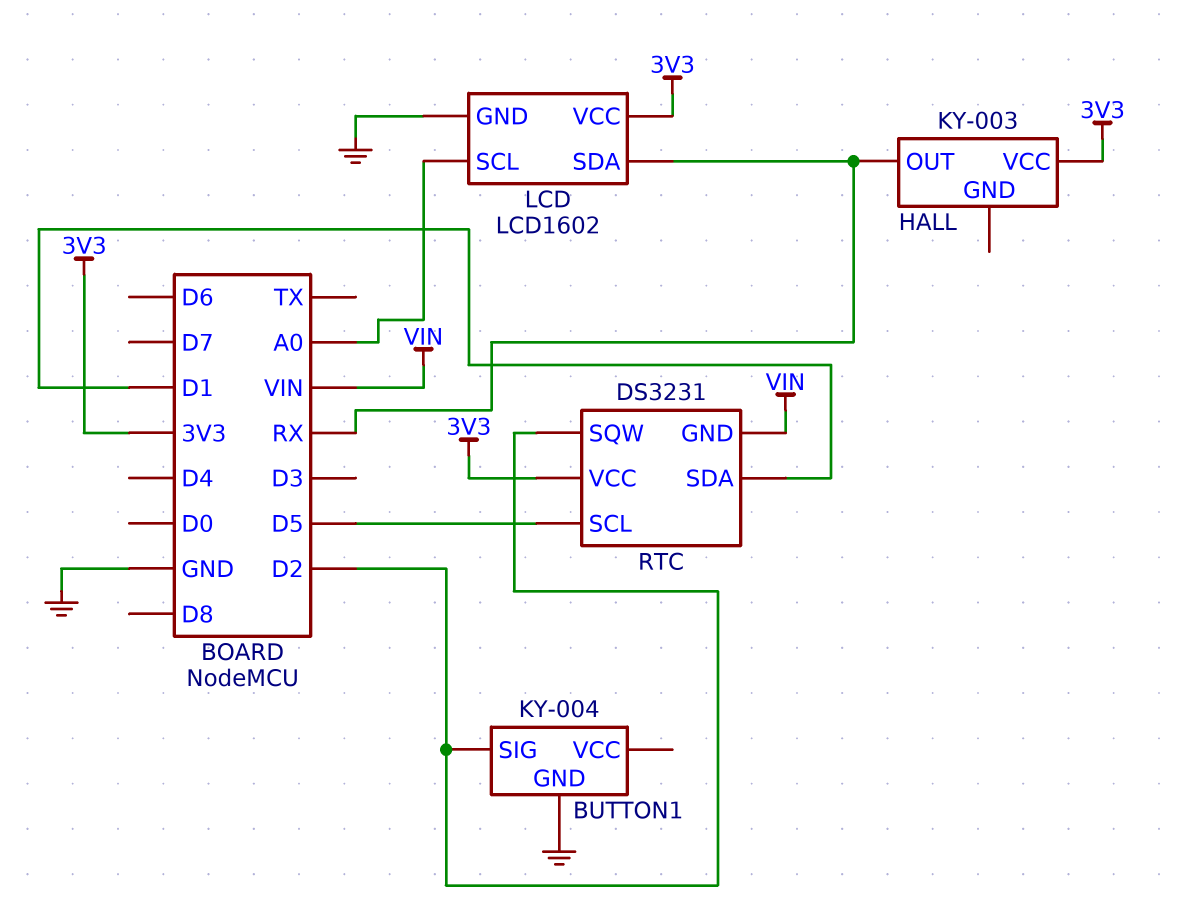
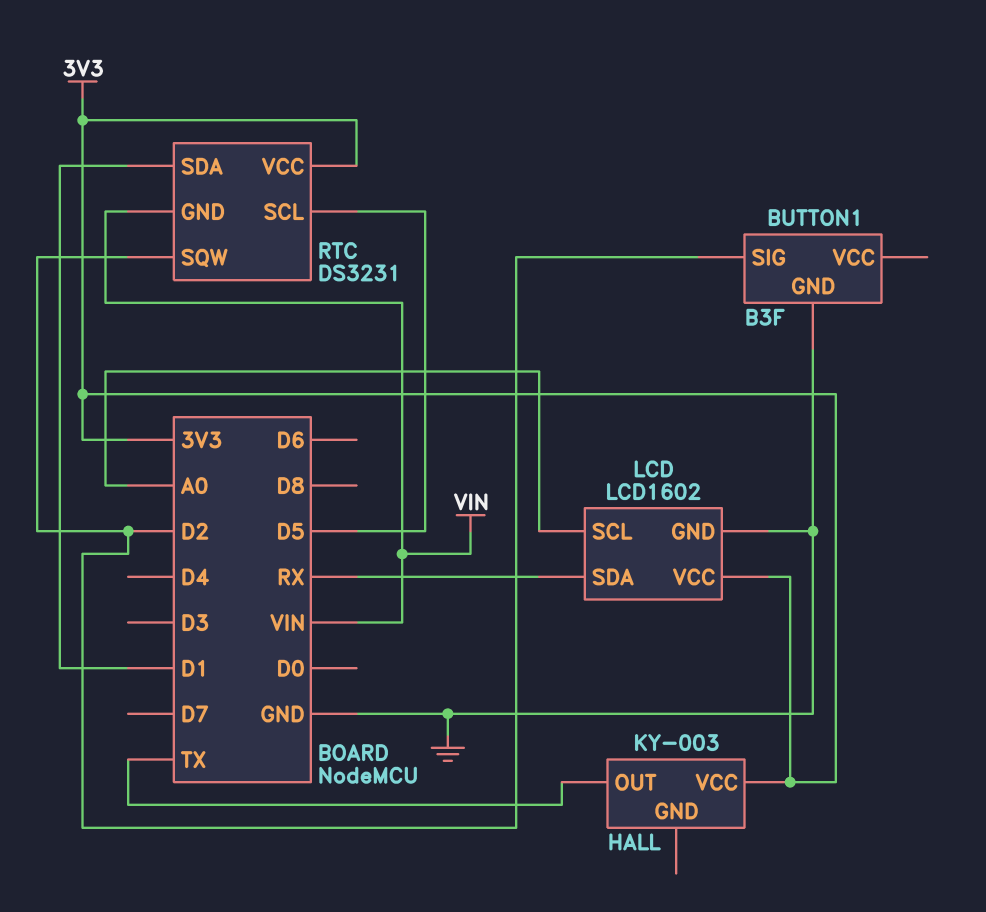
BUTTON1: KY-004 -> B3F
HALL pin OUT: RX -> TX

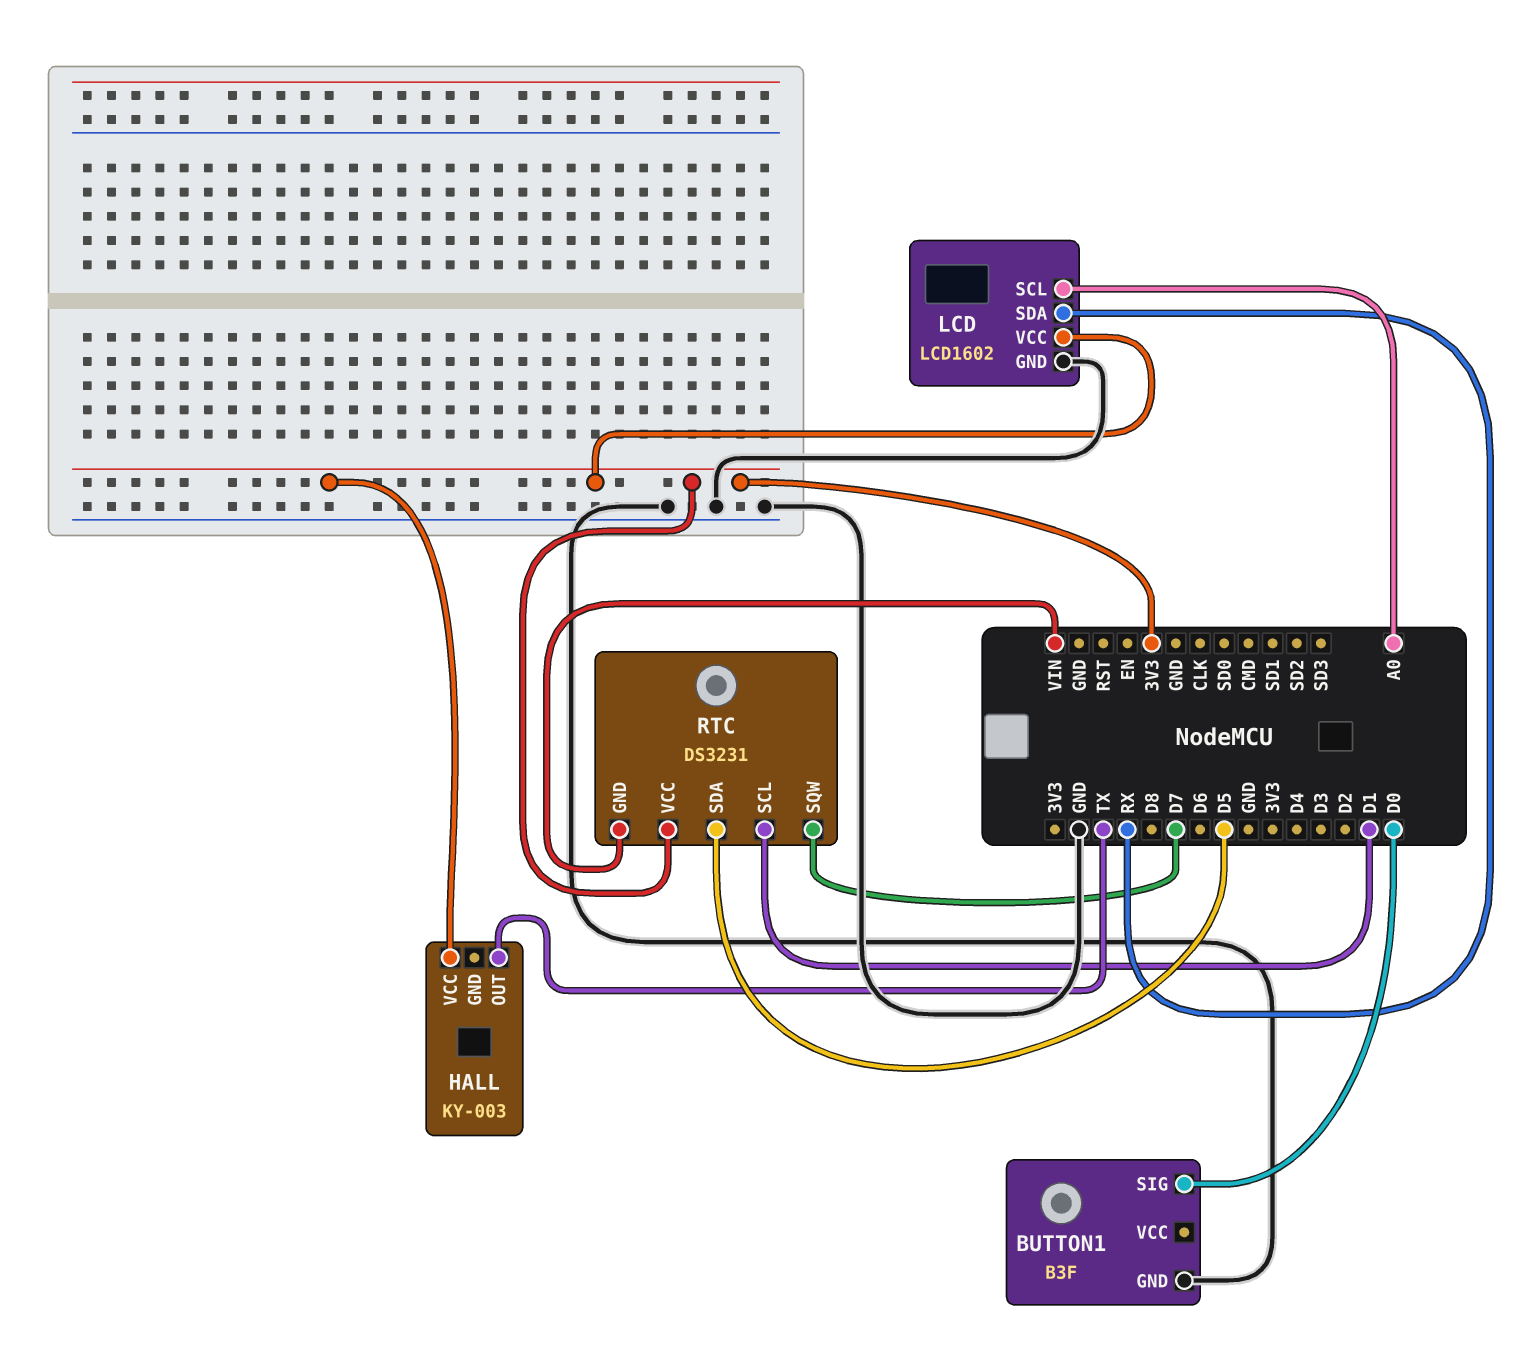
BUTTON1 pin SIG: D2 -> D0
RTC pin SCL: D5 -> D1
RTC pin SDA: D1 -> D5
RTC pin SQW: D2 -> D7

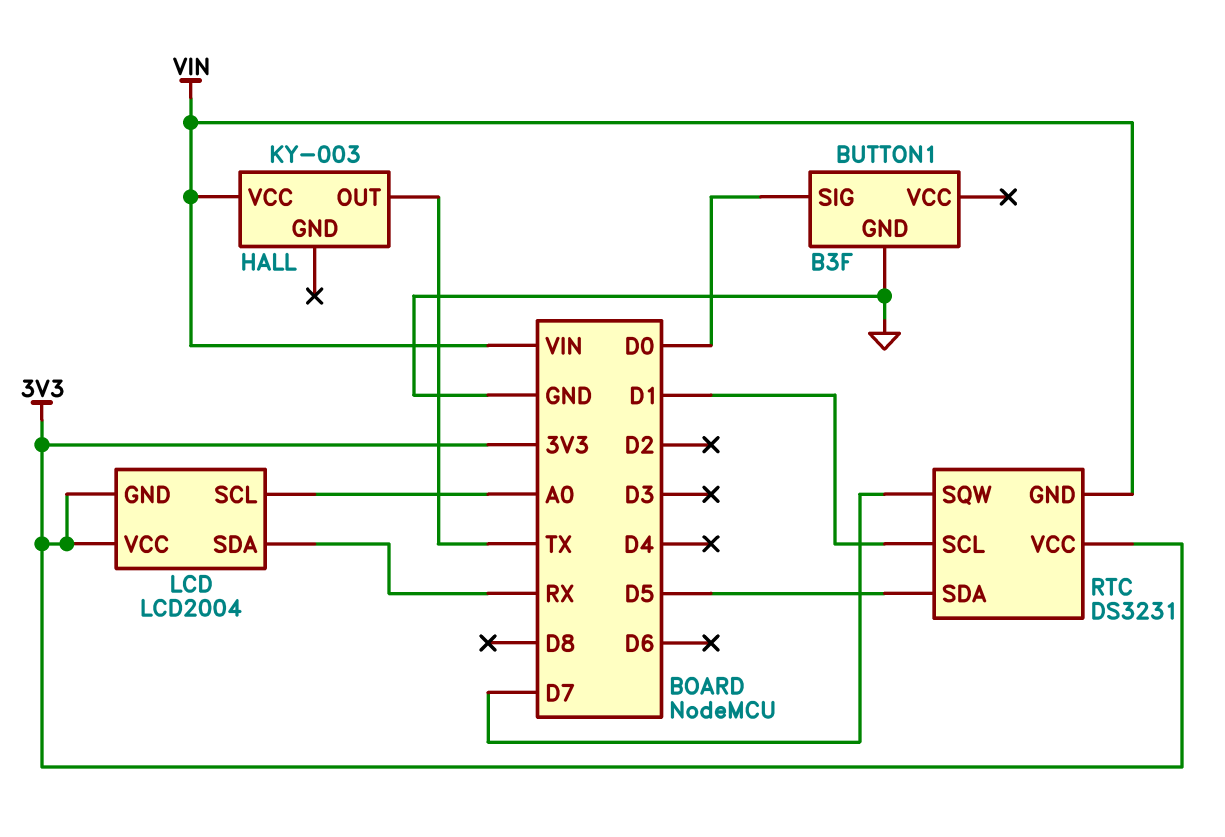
HALL pin VCC: 3V3 -> VIN
LCD: LCD1602 -> LCD2004
LCD pin GND: GND -> 3V3

